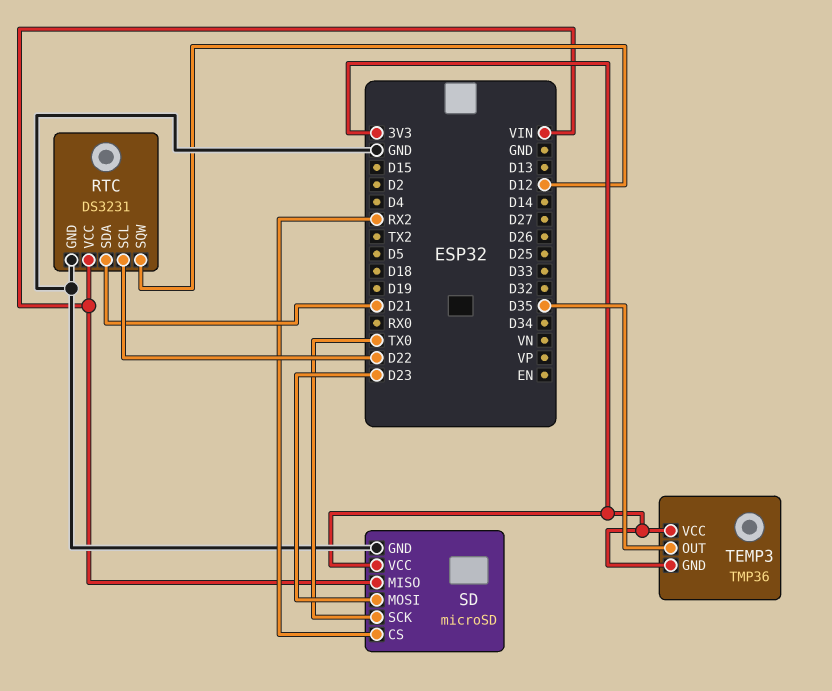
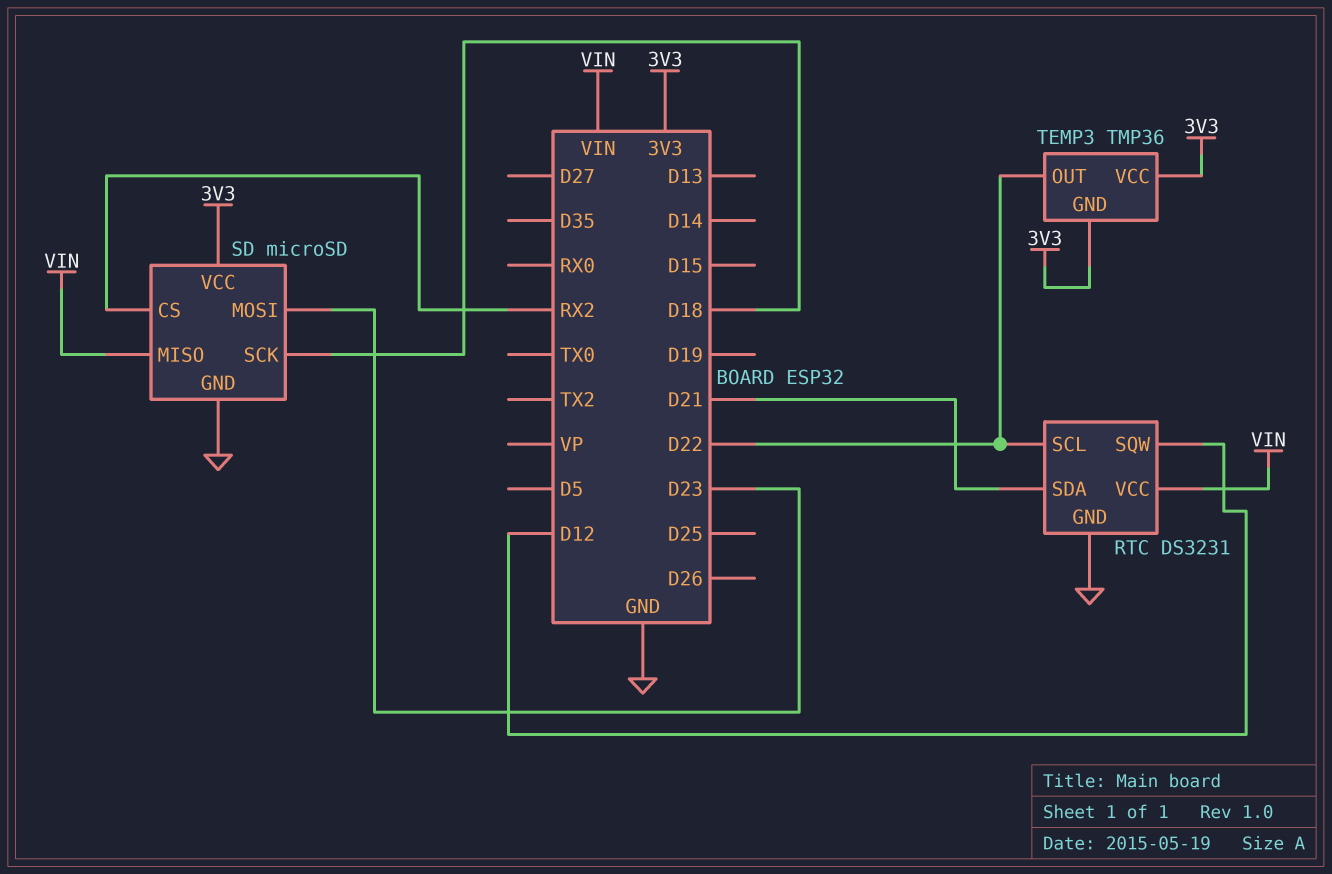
SD pin SCK: TX0 -> D18
TEMP3 pin OUT: D35 -> D22

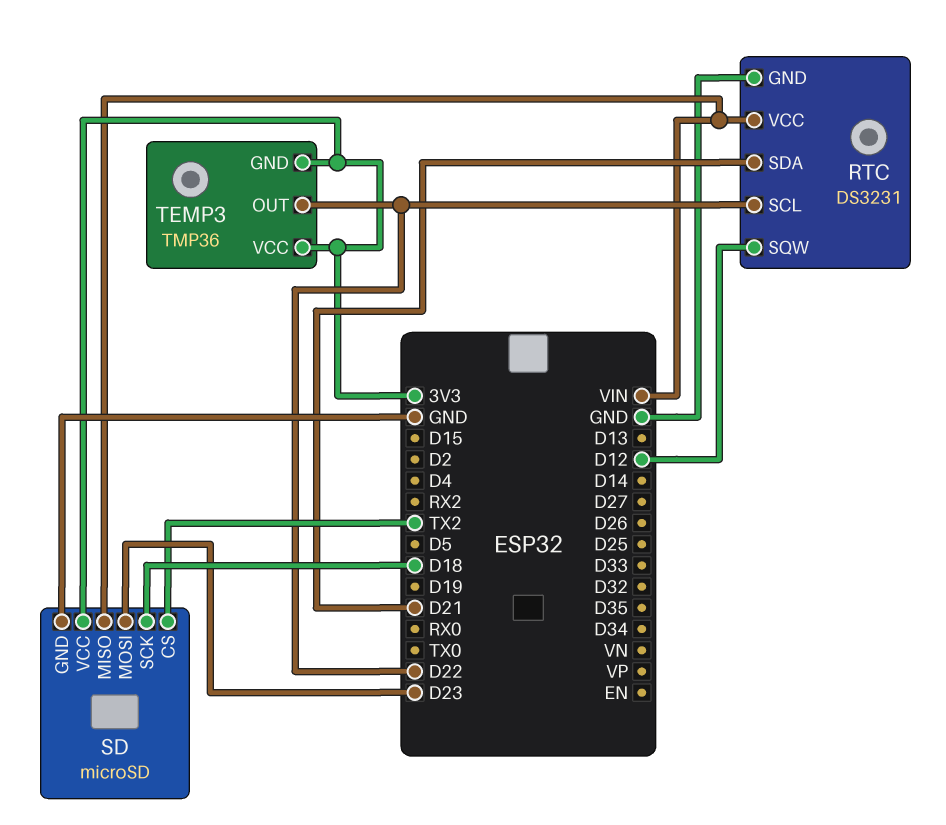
SD pin CS: RX2 -> TX2

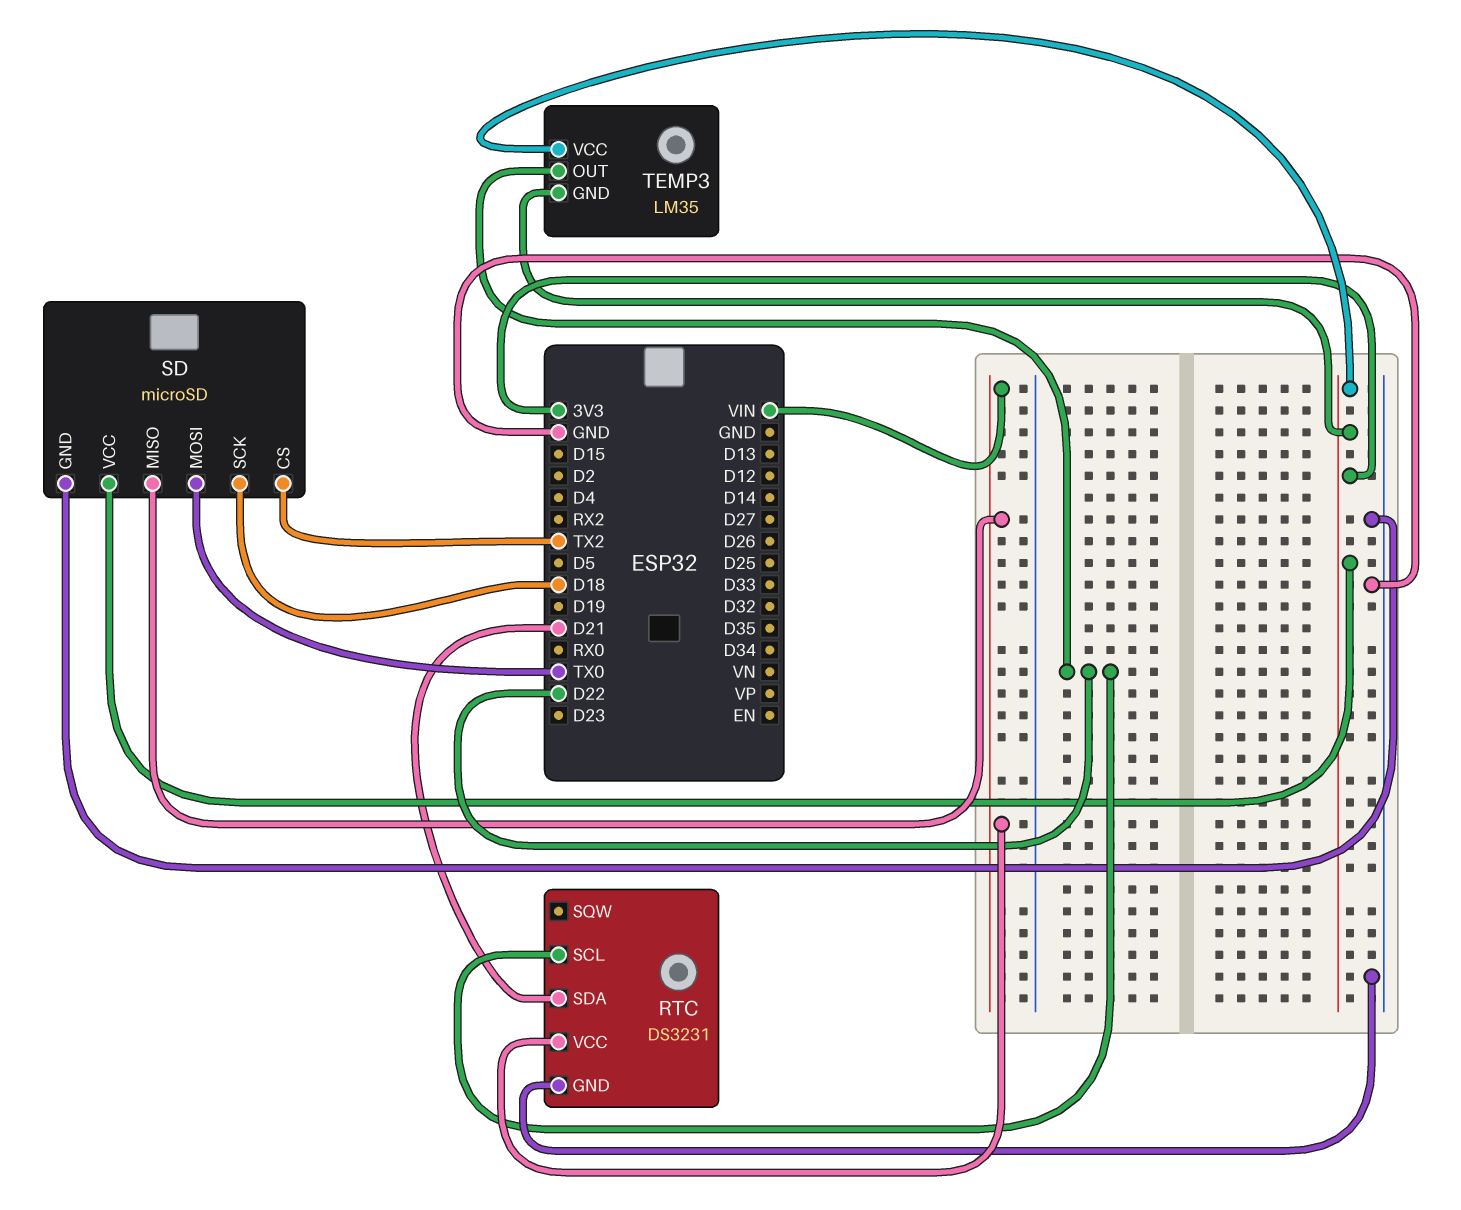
RTC pin SQW: D12 -> none
SD pin MOSI: D23 -> TX0
TEMP3: TMP36 -> LM35

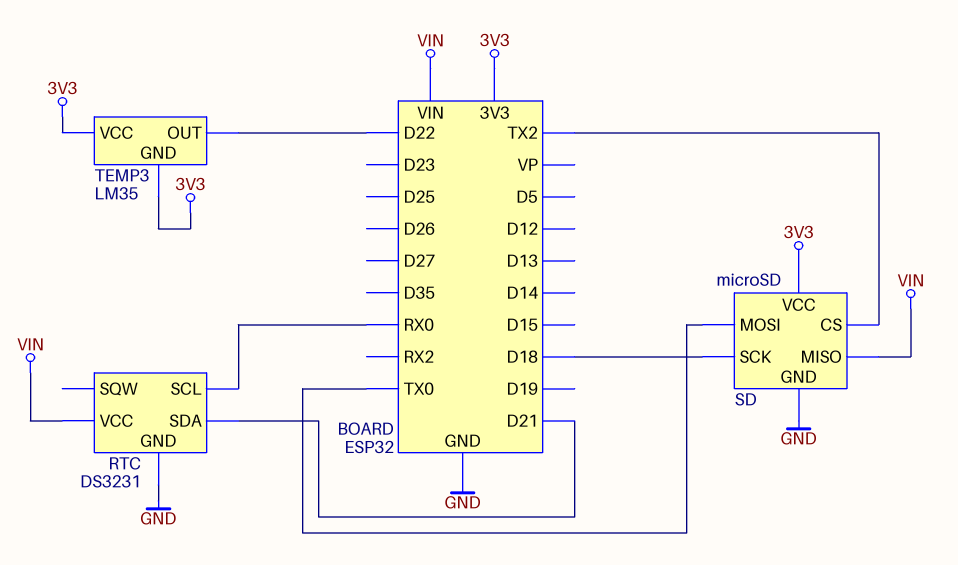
RTC pin SCL: D22 -> RX0

